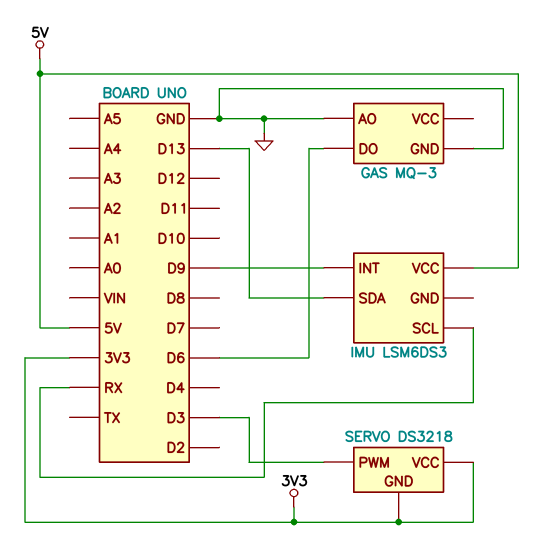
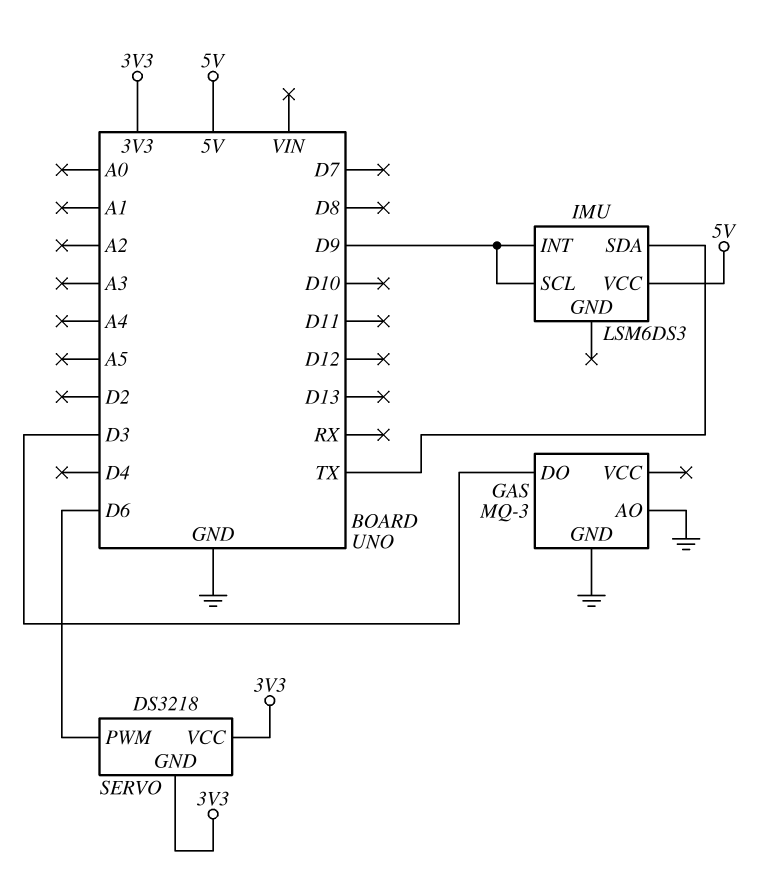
GAS pin DO: D6 -> D3
IMU pin SCL: RX -> D9
IMU pin SDA: D13 -> TX
SERVO pin PWM: D3 -> D6

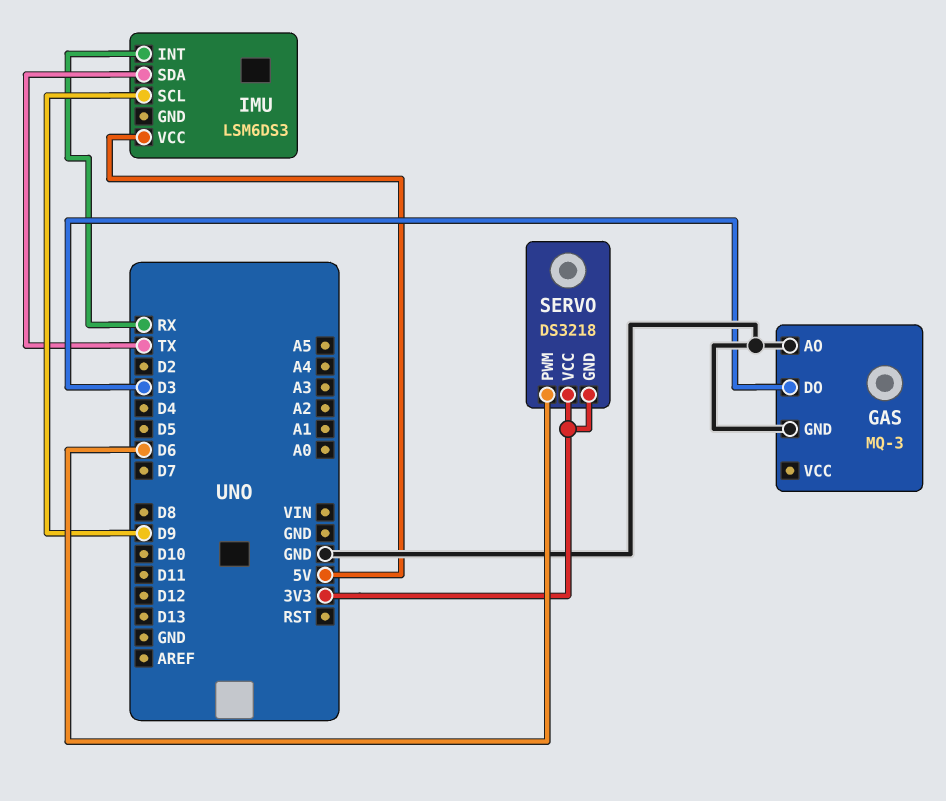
IMU pin INT: D9 -> RX

